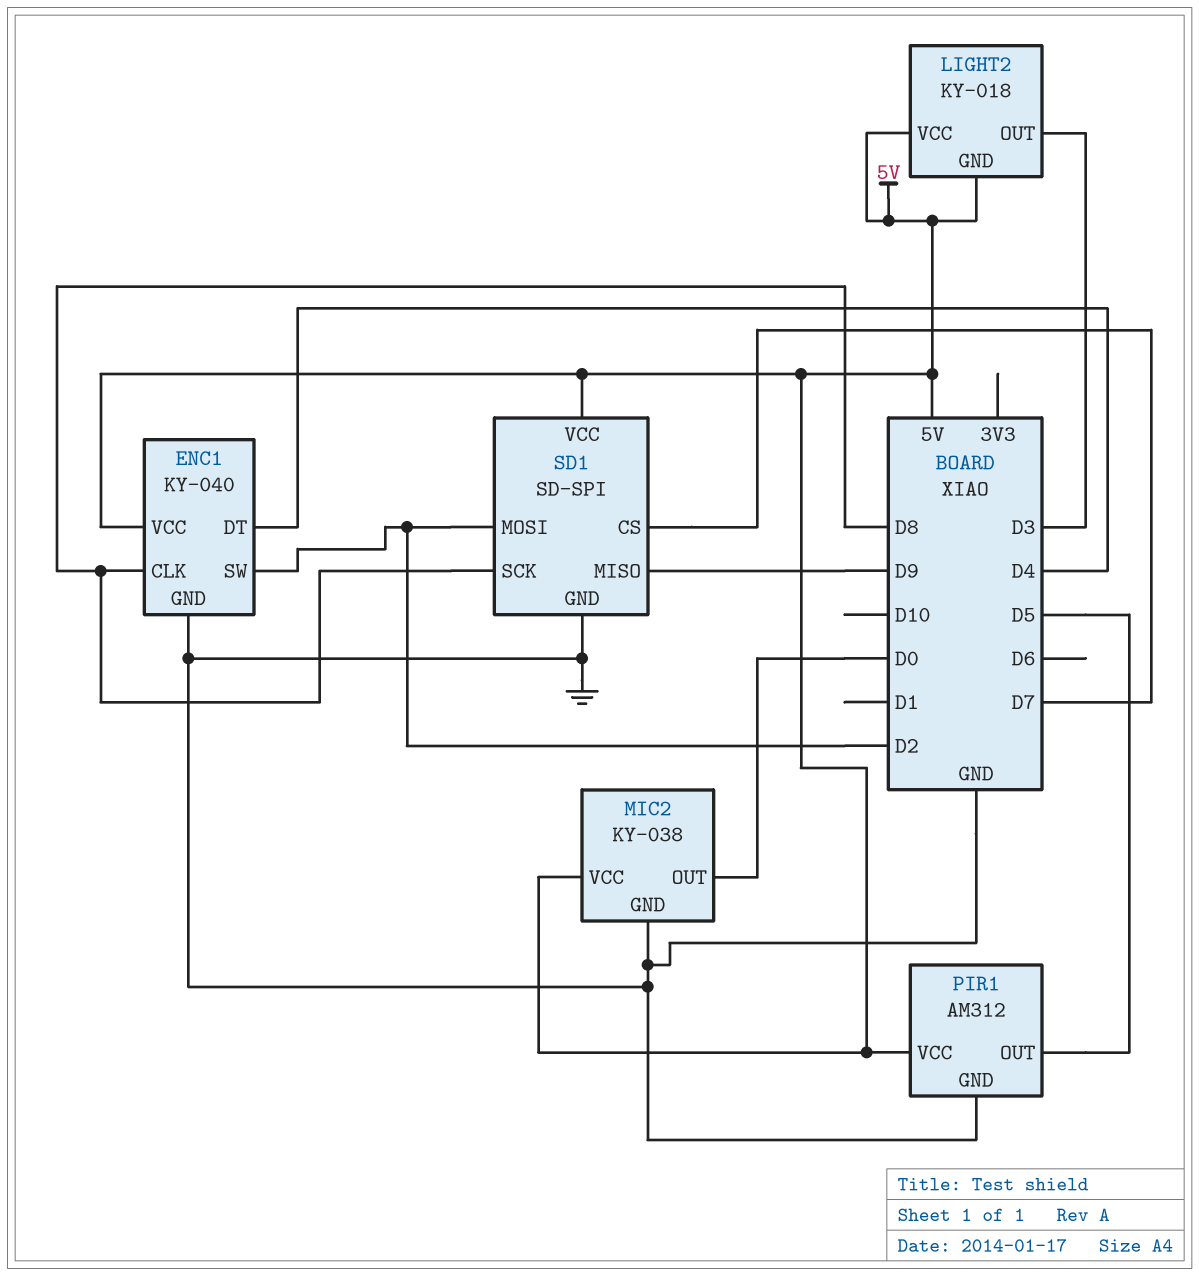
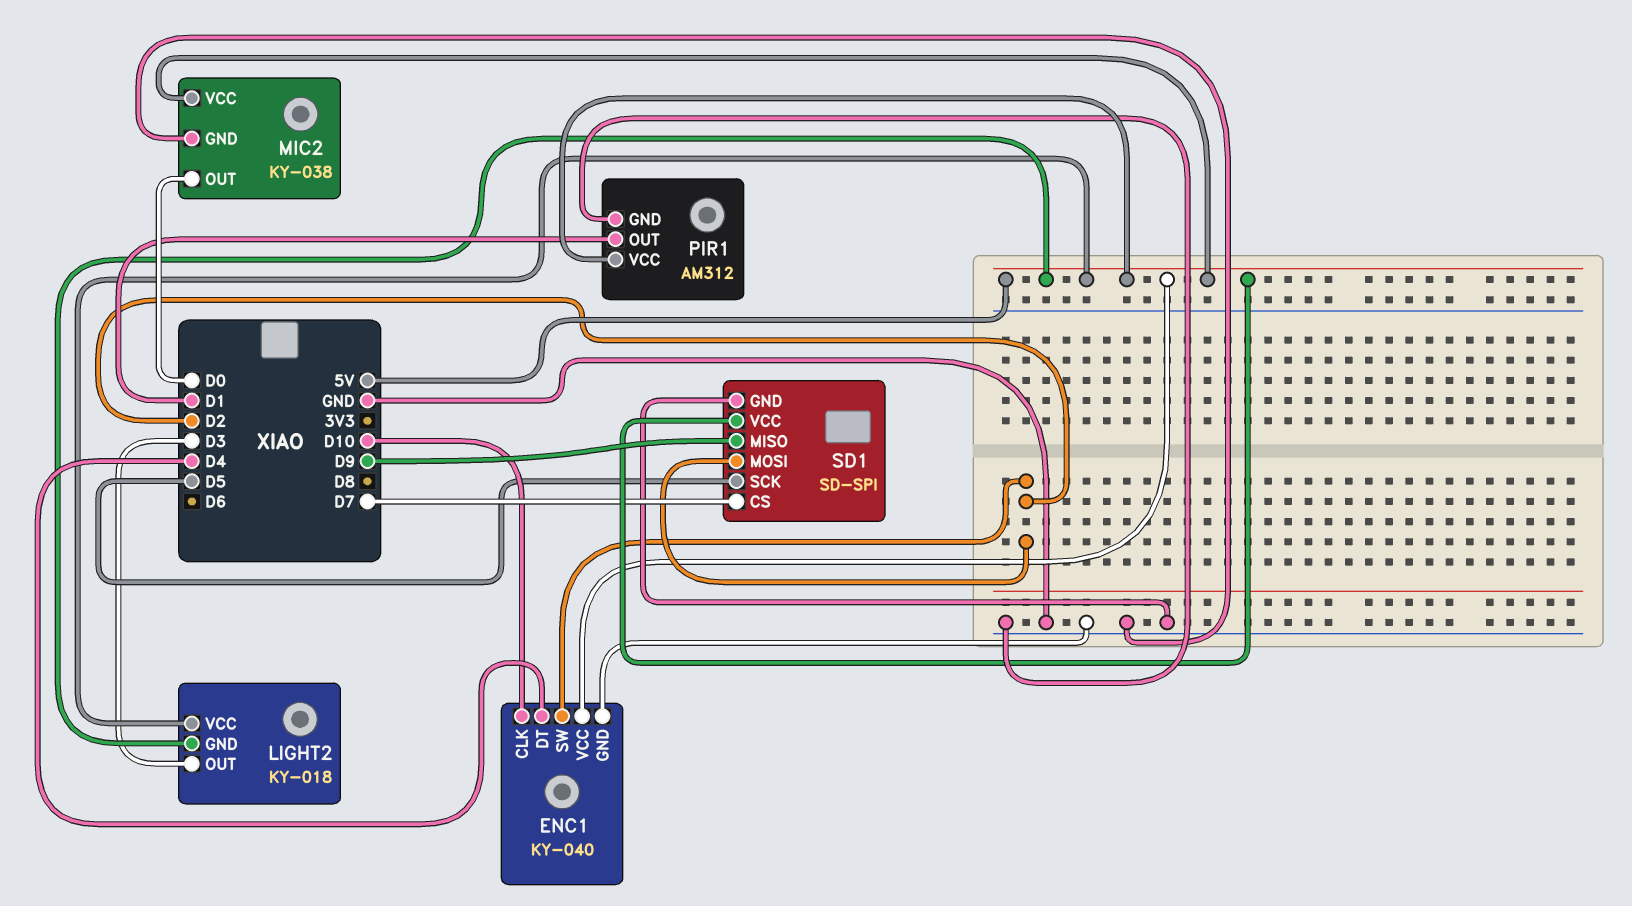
ENC1 pin CLK: D8 -> D10
PIR1 pin OUT: D5 -> D1
SD1 pin SCK: D8 -> D5

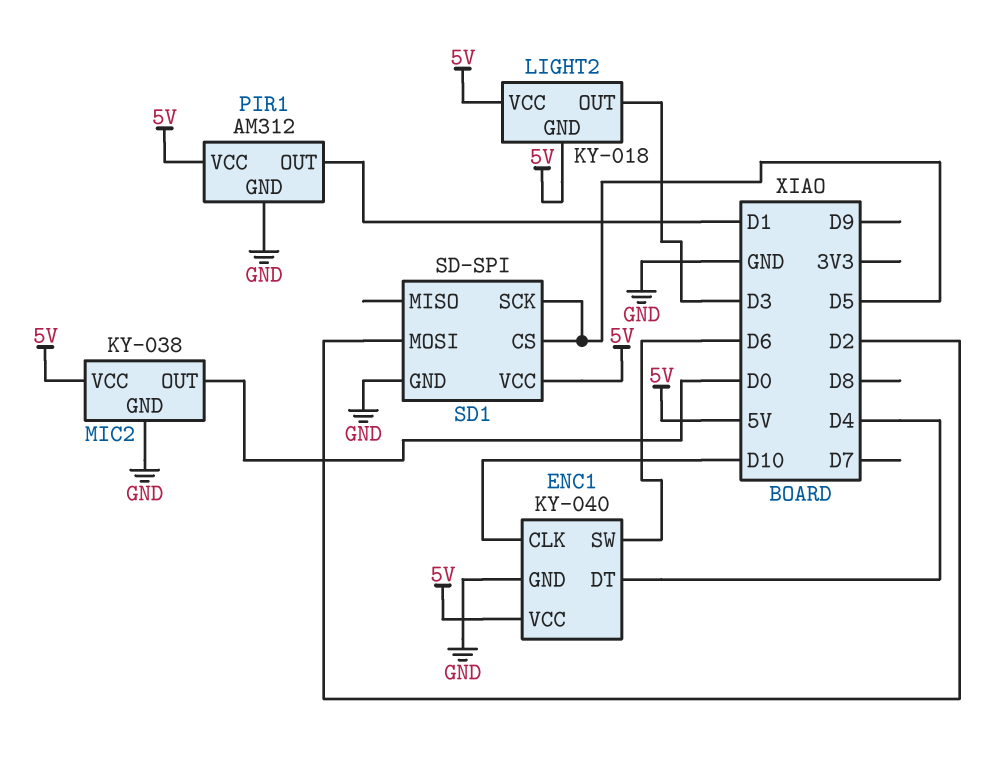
ENC1 pin SW: D2 -> D6
SD1 pin CS: D7 -> D5
SD1 pin MISO: D9 -> none

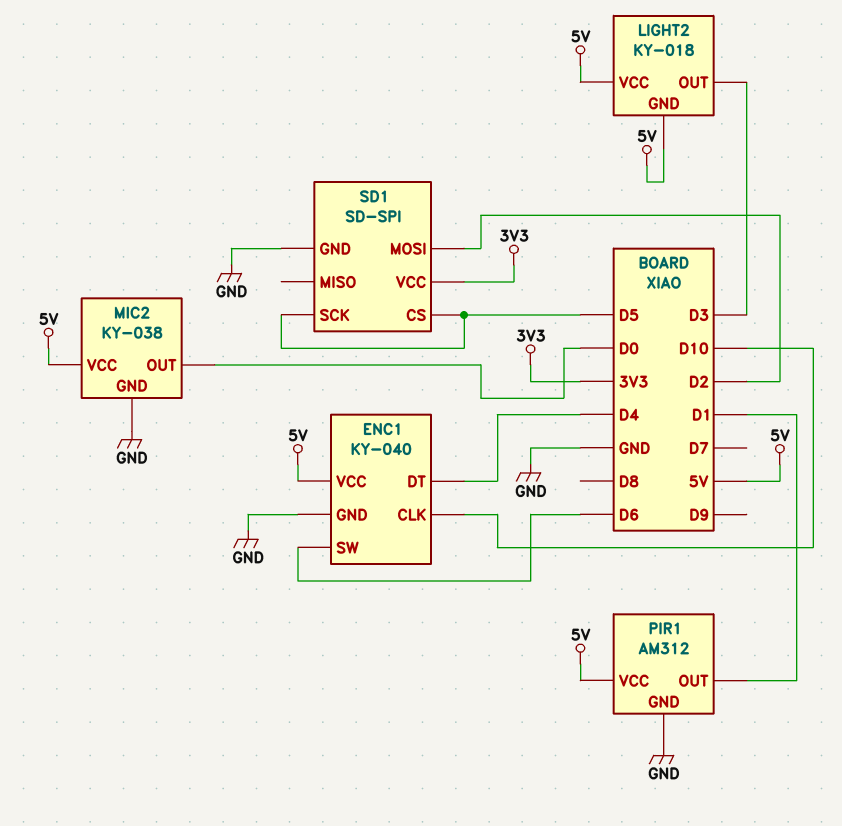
SD1 pin VCC: 5V -> 3V3

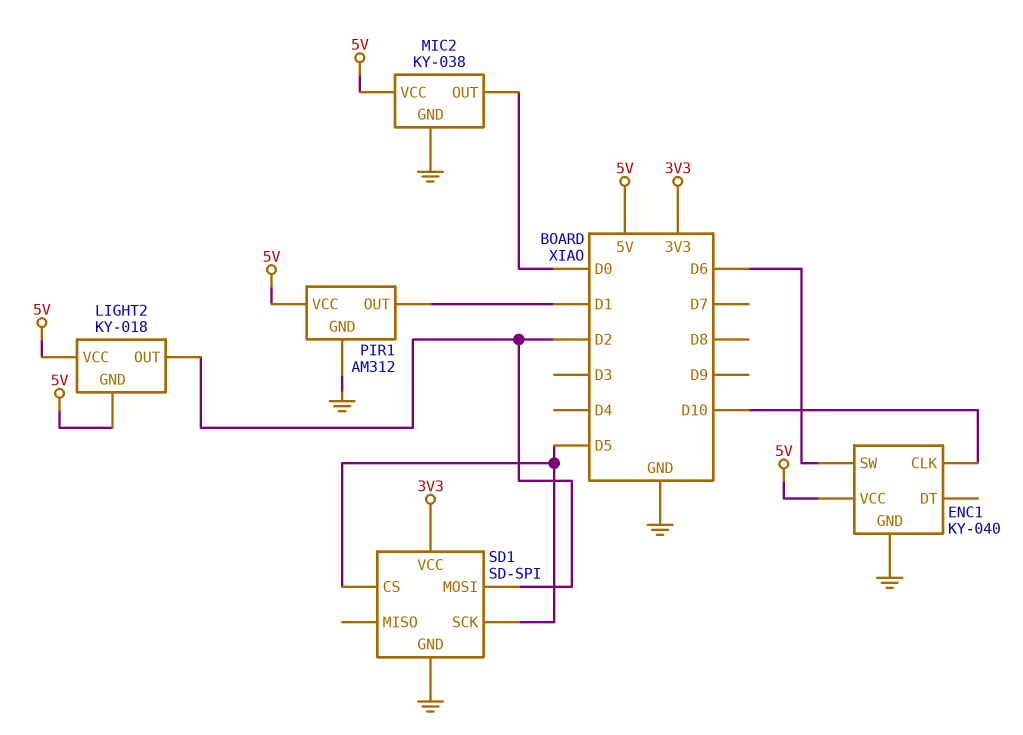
ENC1 pin DT: D4 -> none
LIGHT2 pin OUT: D3 -> D2

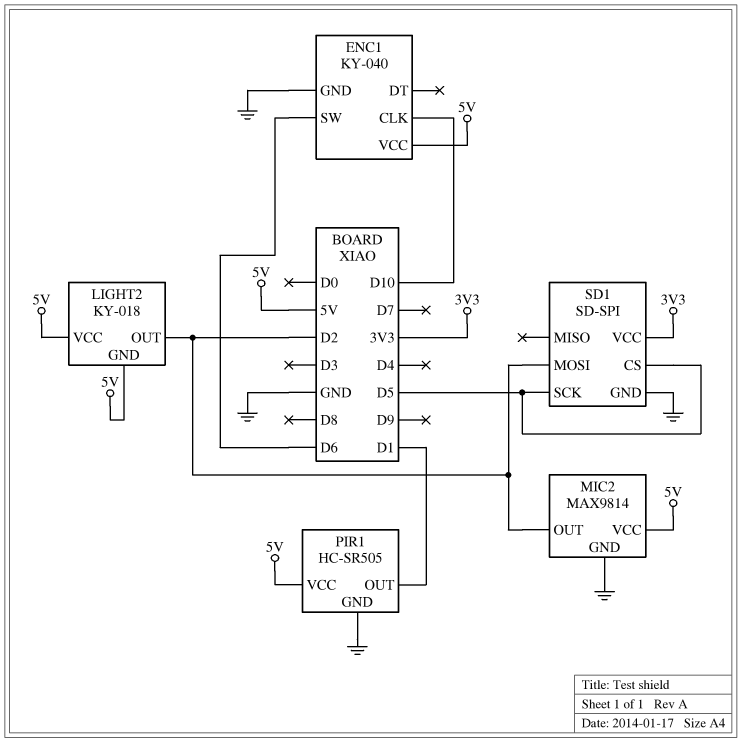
MIC2: KY-038 -> MAX9814
MIC2 pin OUT: D0 -> D2
PIR1: AM312 -> HC-SR505

